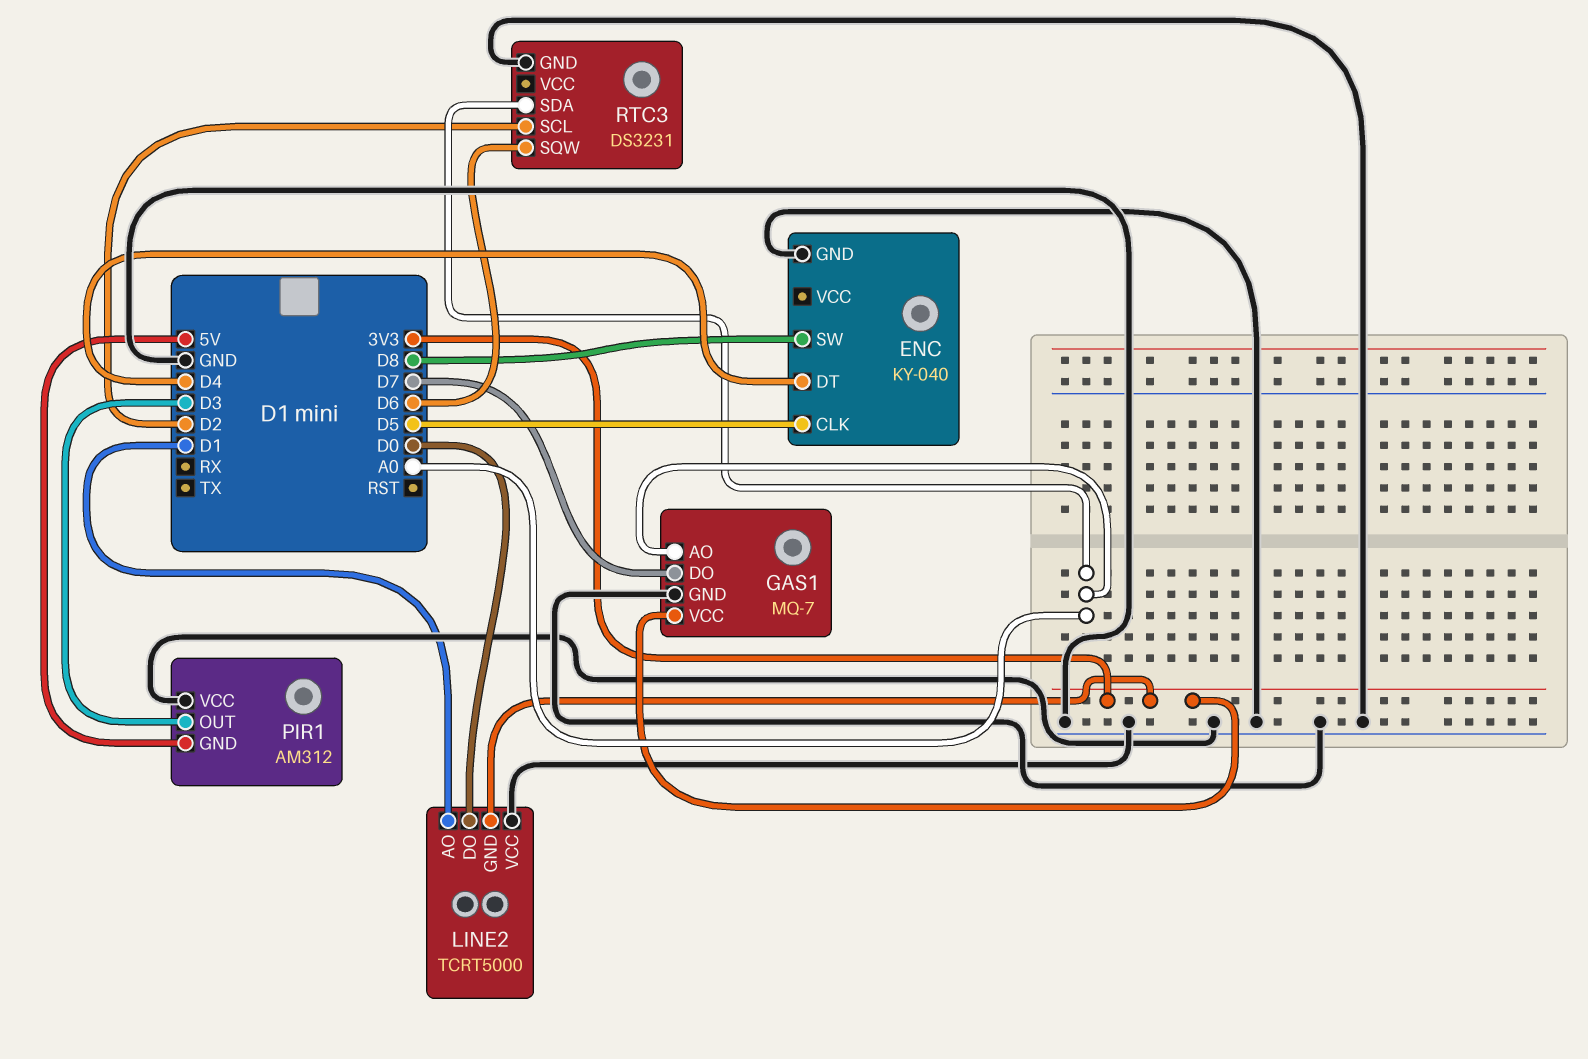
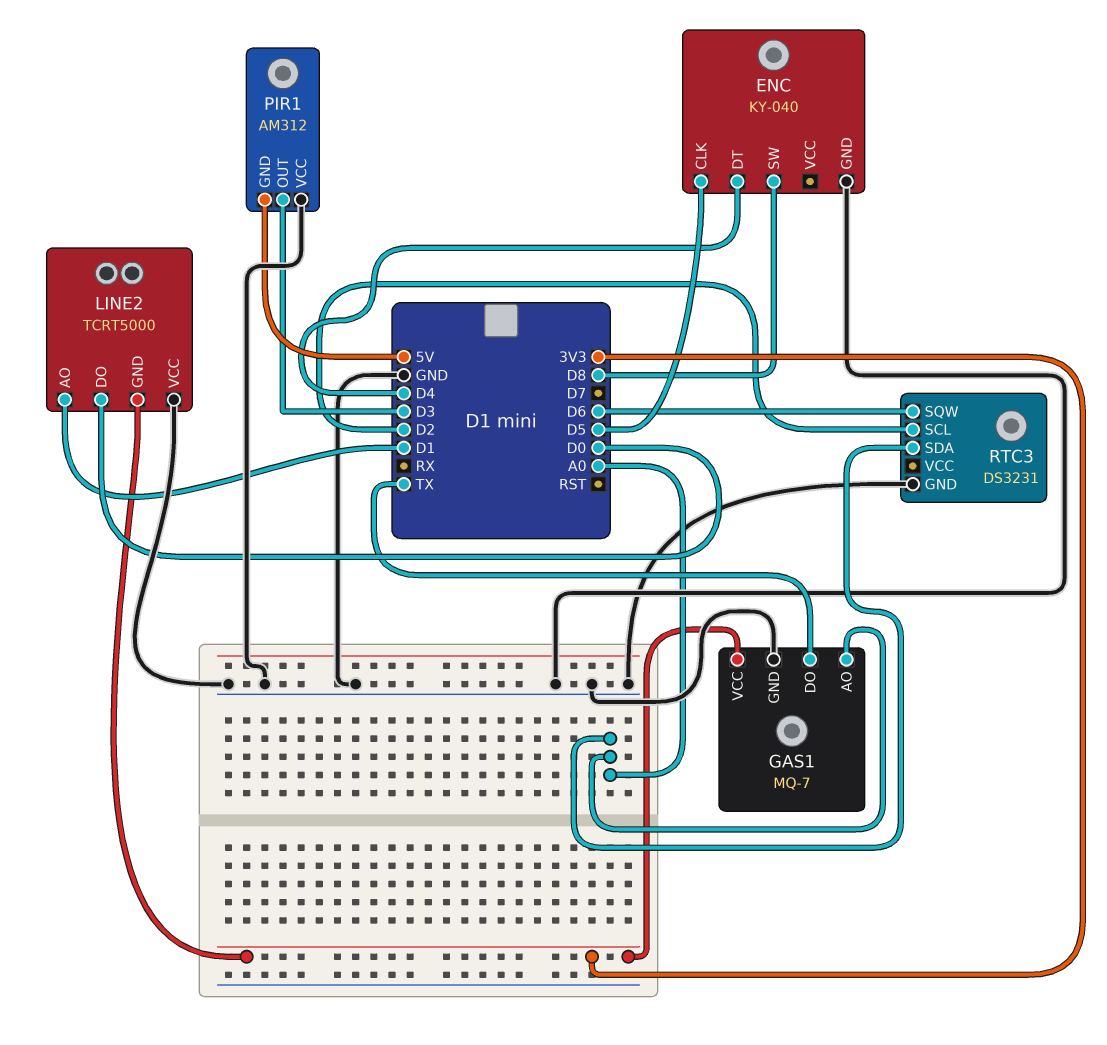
GAS1 pin DO: D7 -> TX

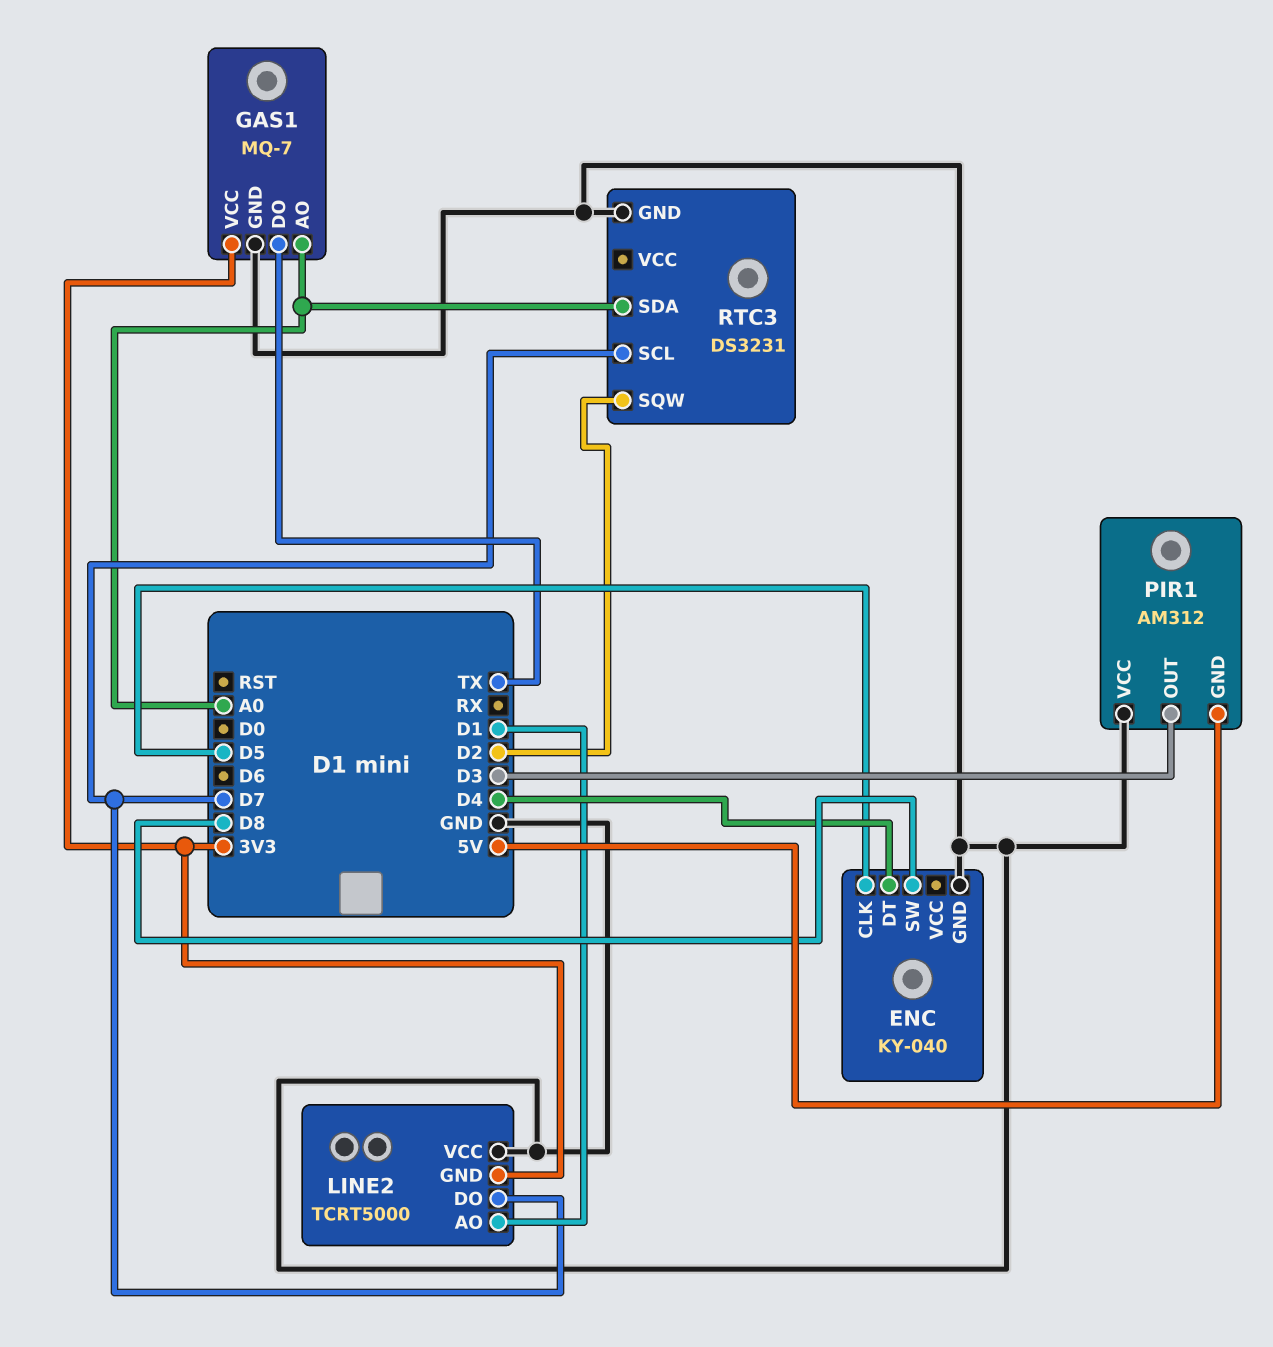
LINE2 pin DO: D0 -> D7
RTC3 pin SCL: D2 -> D7
RTC3 pin SQW: D6 -> D2

